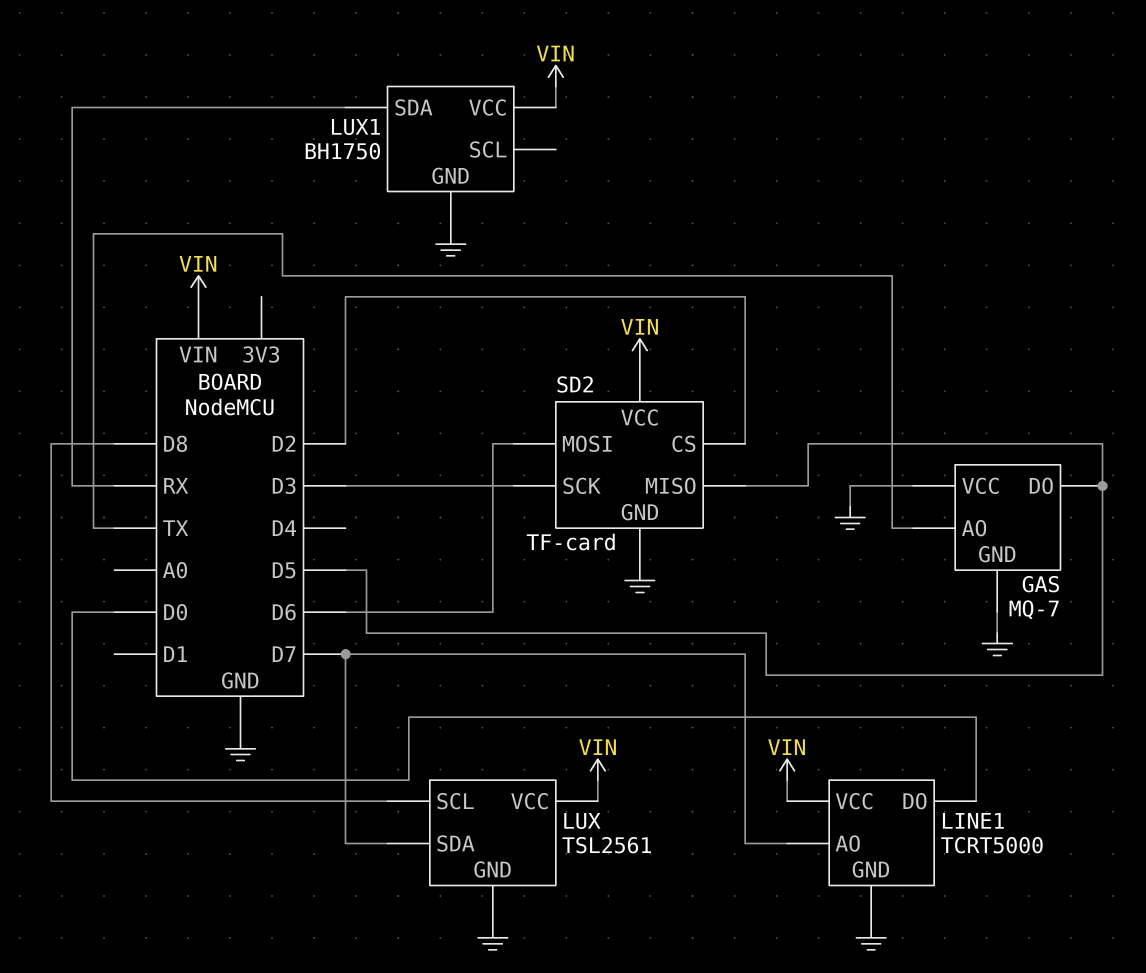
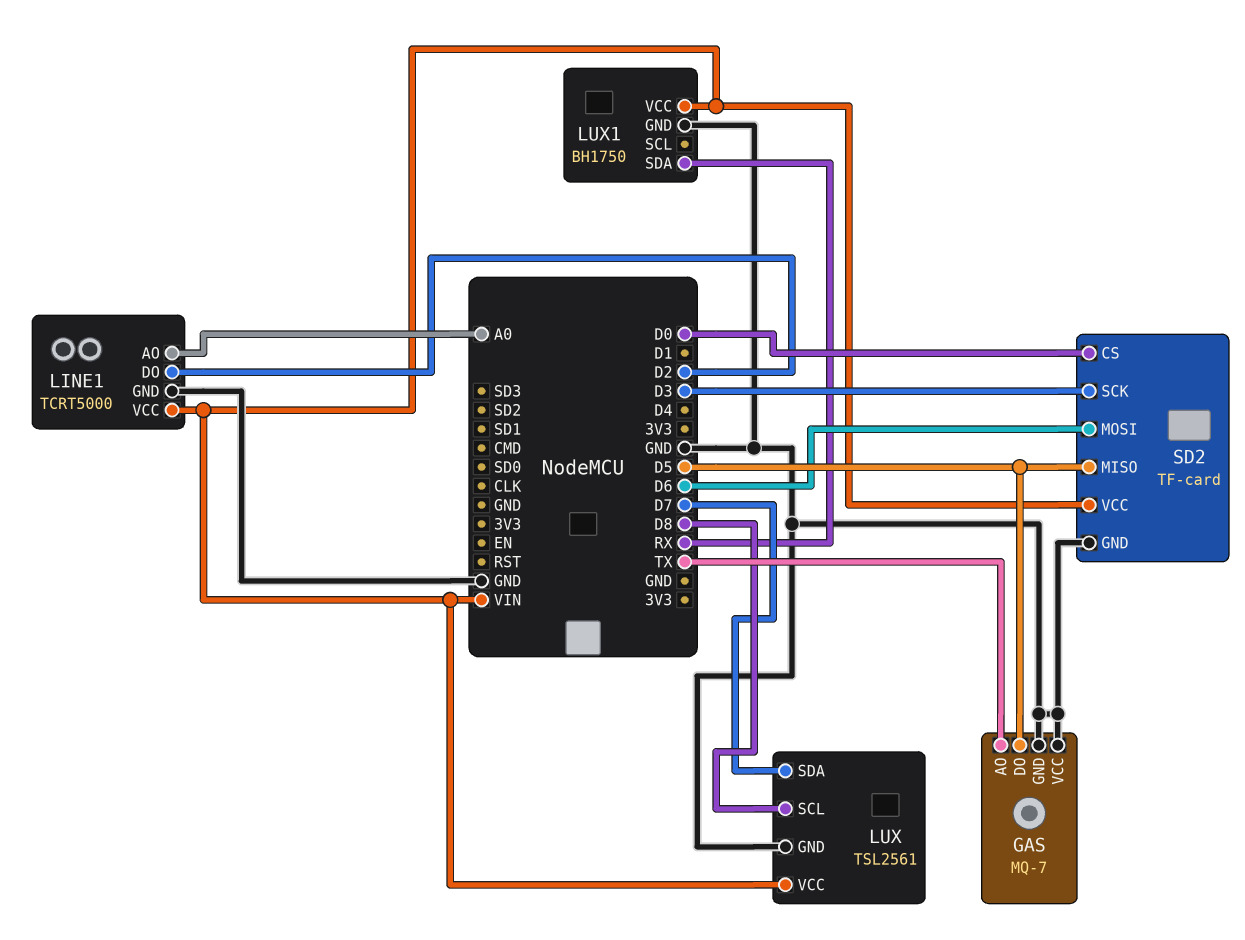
LINE1 pin AO: D7 -> A0
LINE1 pin DO: D0 -> D2
SD2 pin CS: D2 -> D0

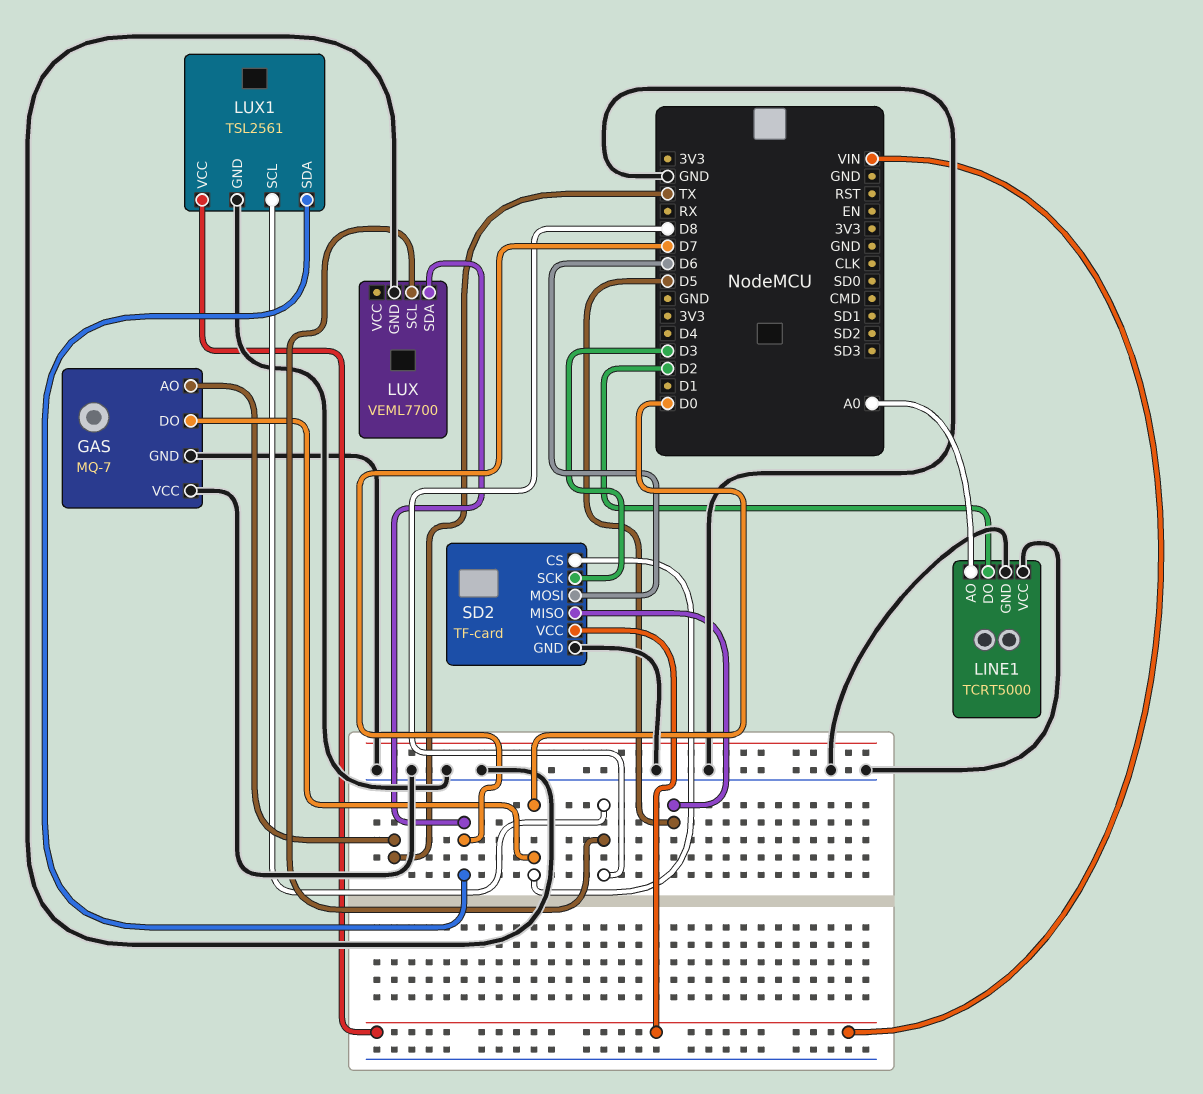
GAS pin DO: D5 -> D0
LINE1 pin VCC: VIN -> GND
LUX: TSL2561 -> VEML7700
LUX pin VCC: VIN -> none
LUX1: BH1750 -> TSL2561
LUX1 pin SCL: none -> D8
LUX1 pin SDA: RX -> D7

